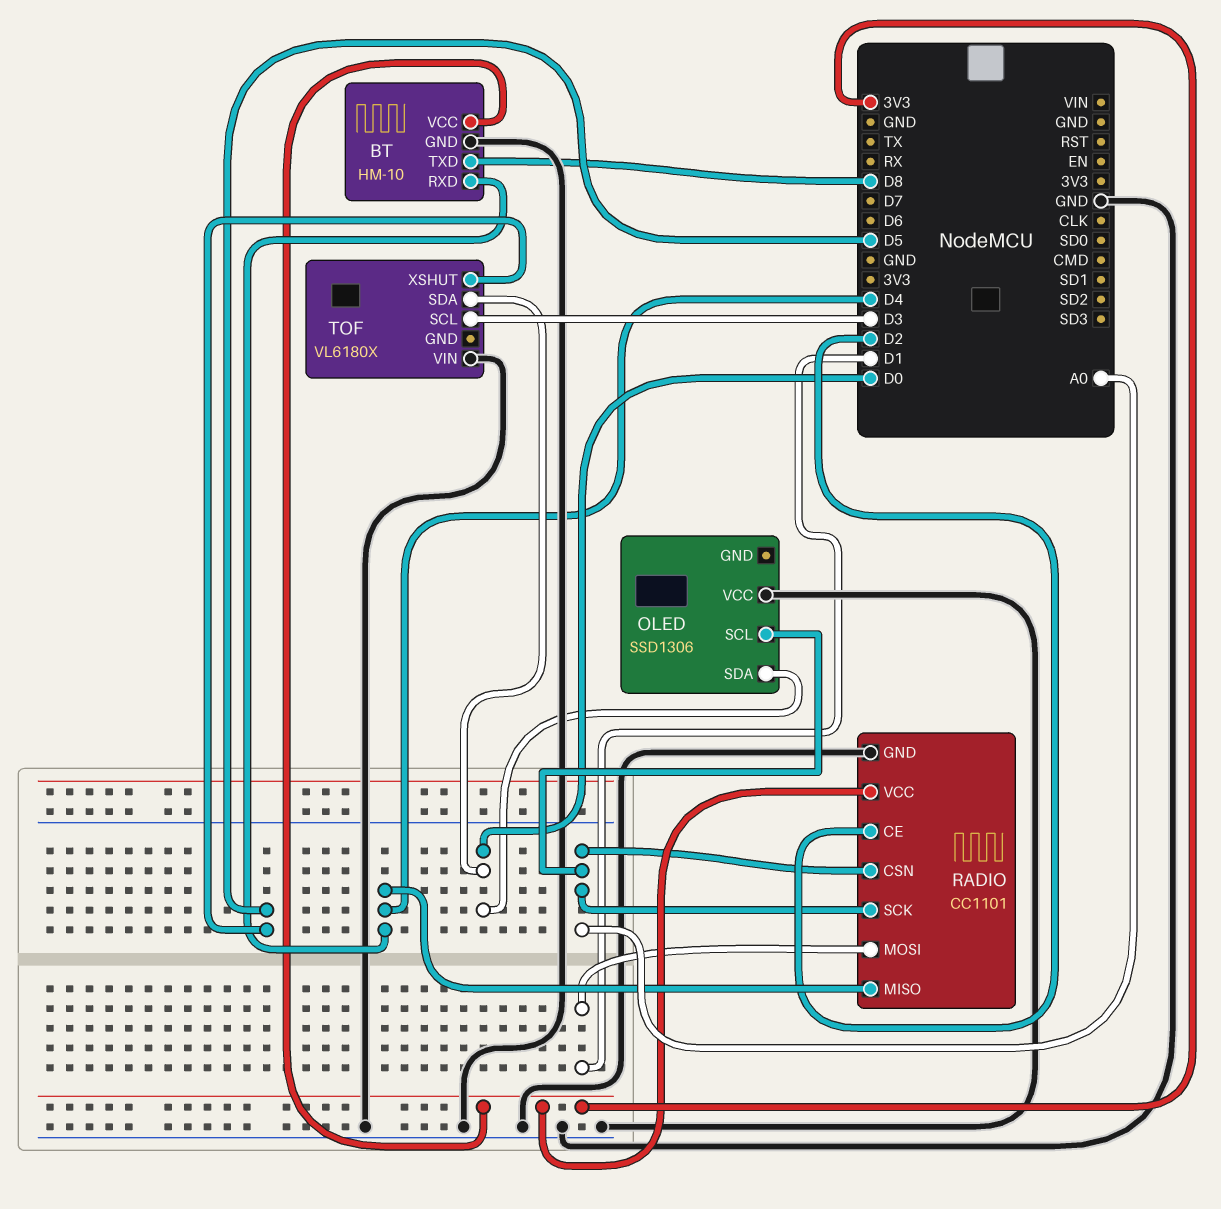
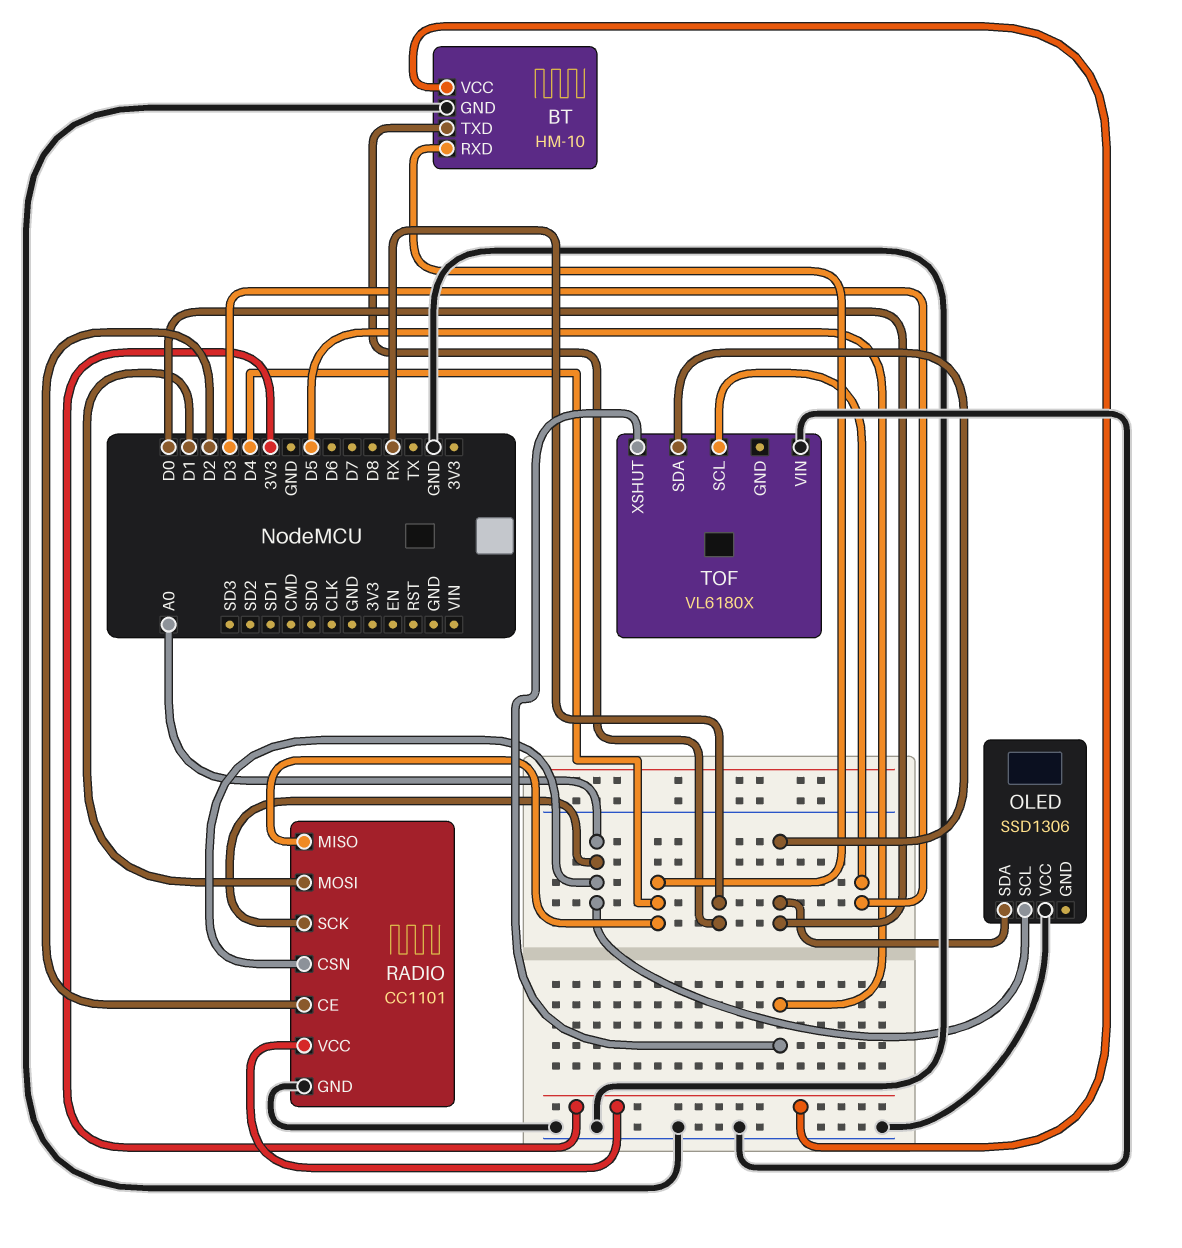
BT pin TXD: D8 -> RX

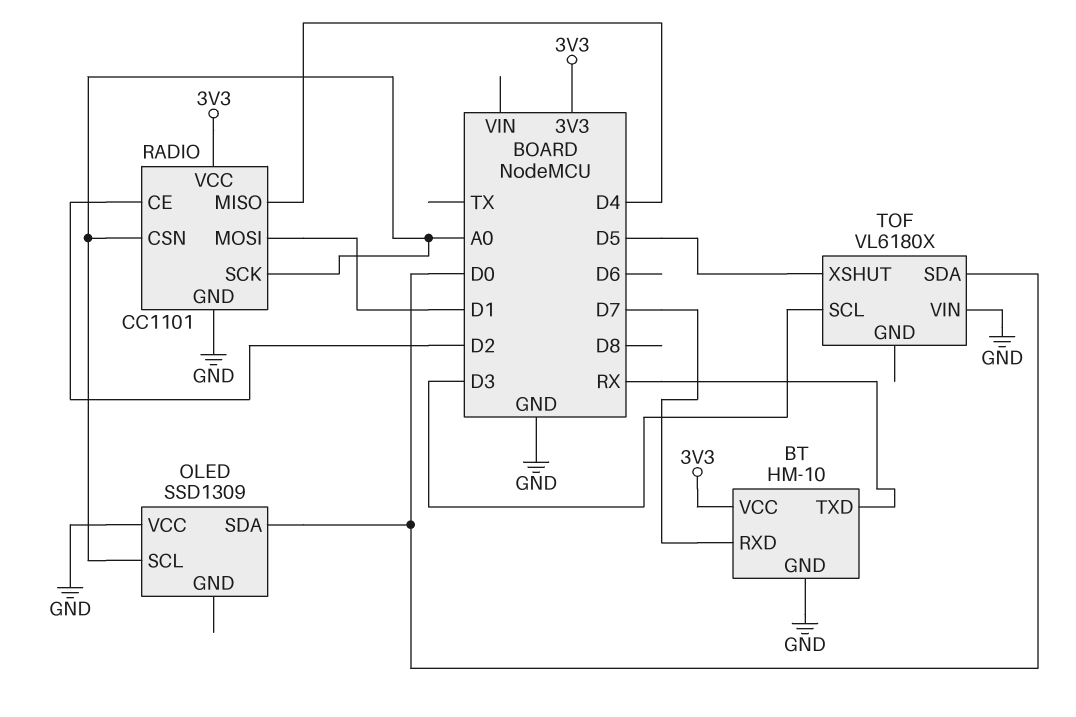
BT pin RXD: D4 -> D7
OLED: SSD1306 -> SSD1309

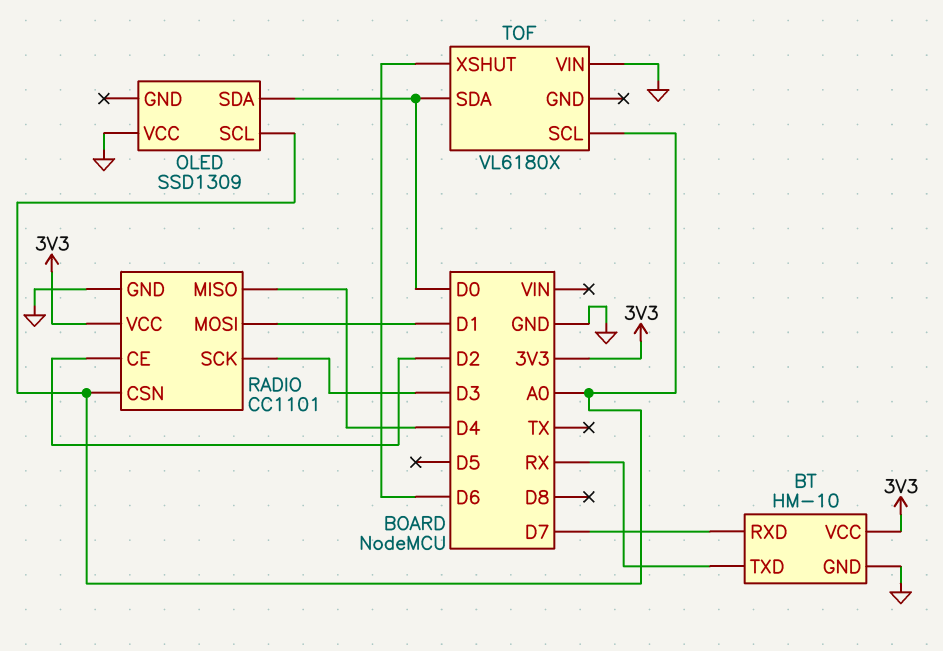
RADIO pin SCK: A0 -> D3
TOF pin SCL: D3 -> A0
TOF pin XSHUT: D5 -> D6

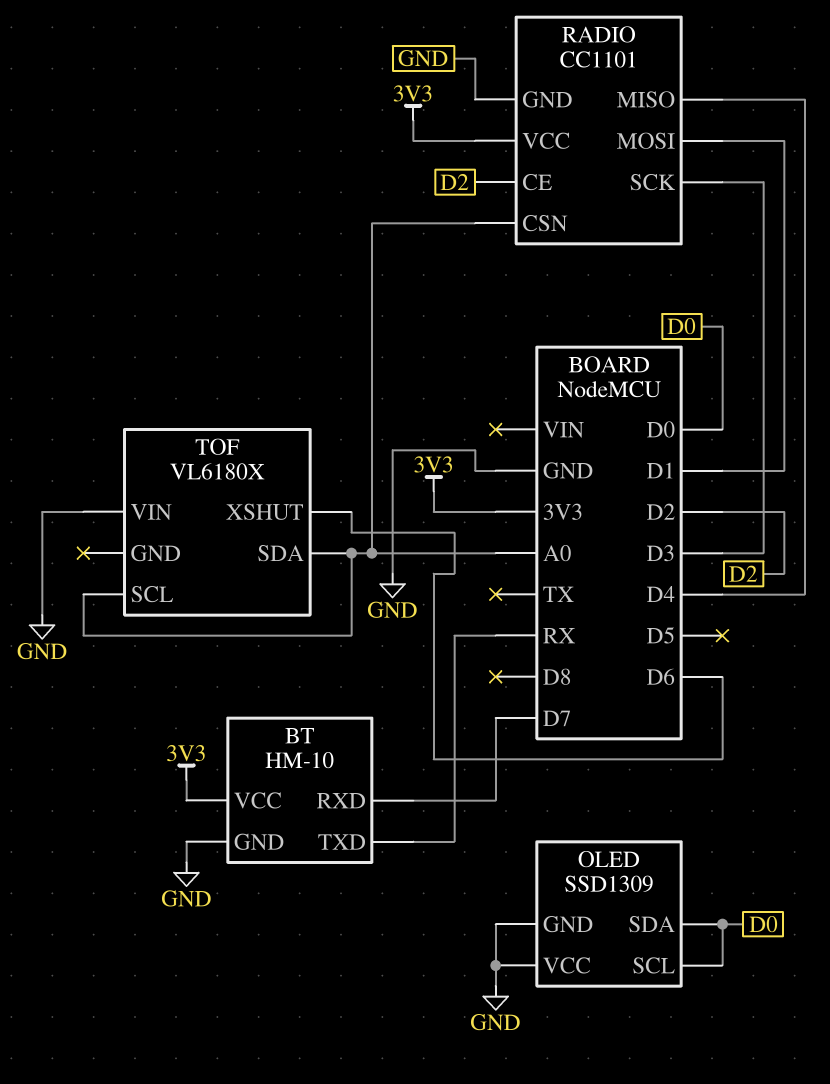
OLED pin GND: none -> GND
OLED pin SCL: A0 -> D0
TOF pin SDA: D0 -> A0

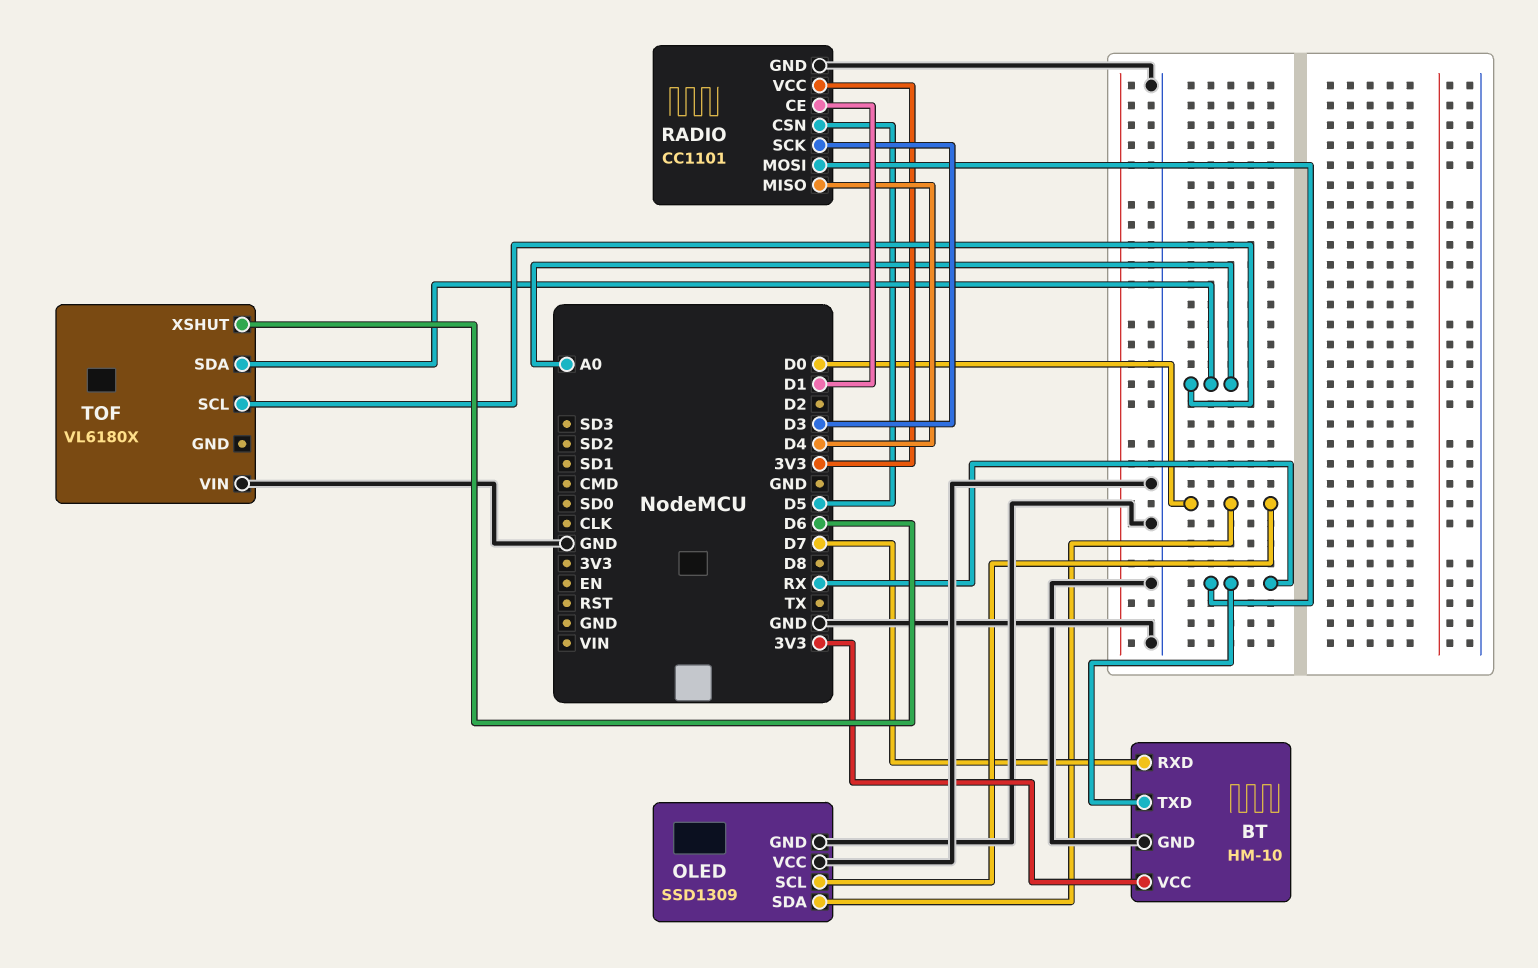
RADIO pin CE: D2 -> D1
RADIO pin CSN: A0 -> D5
RADIO pin MOSI: D1 -> RX

